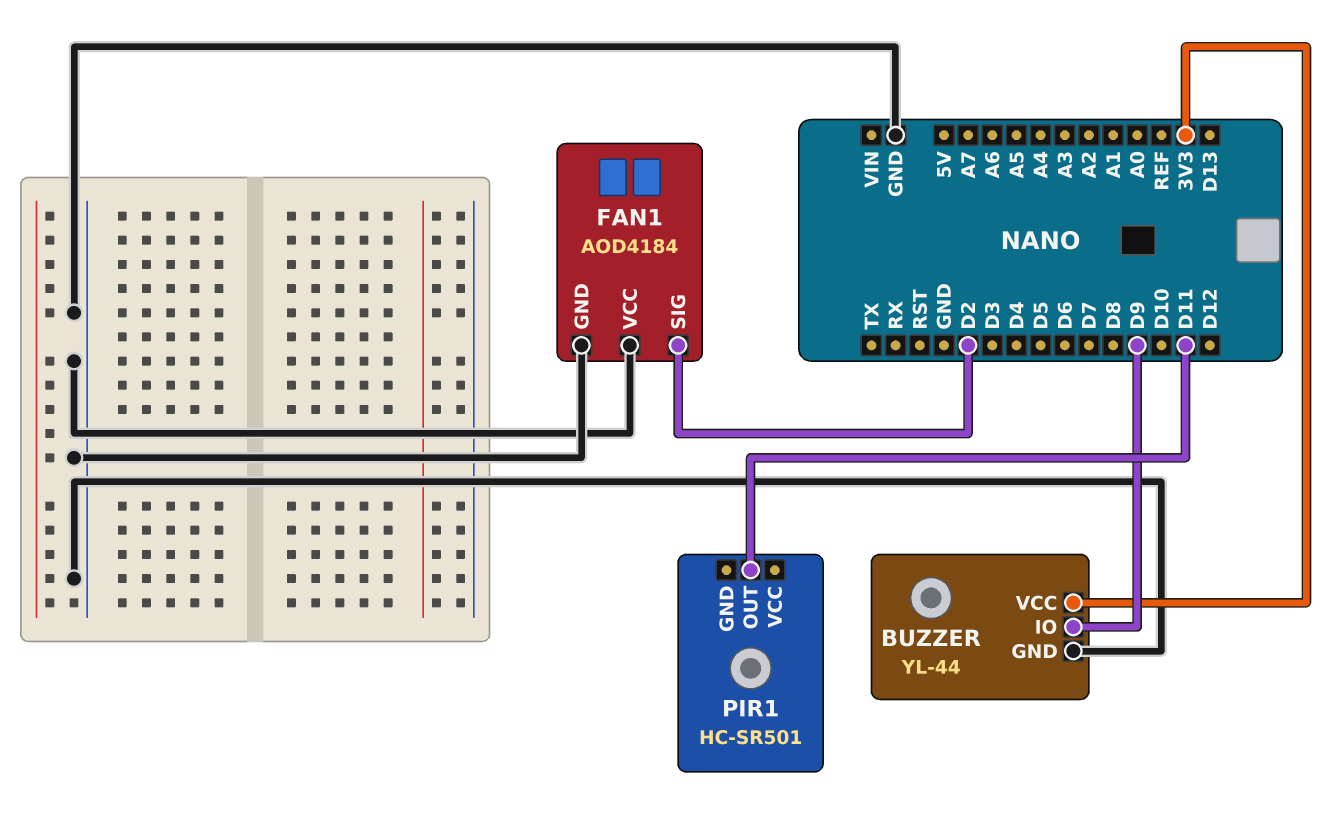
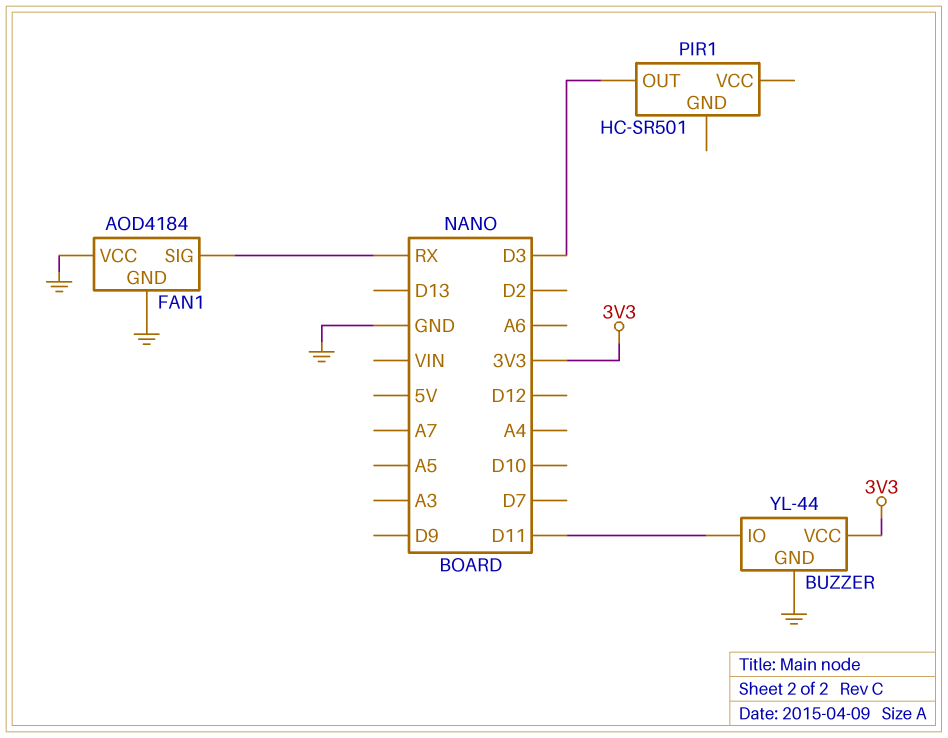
BUZZER pin IO: D9 -> D11
FAN1 pin SIG: D2 -> RX
PIR1 pin OUT: D11 -> D3

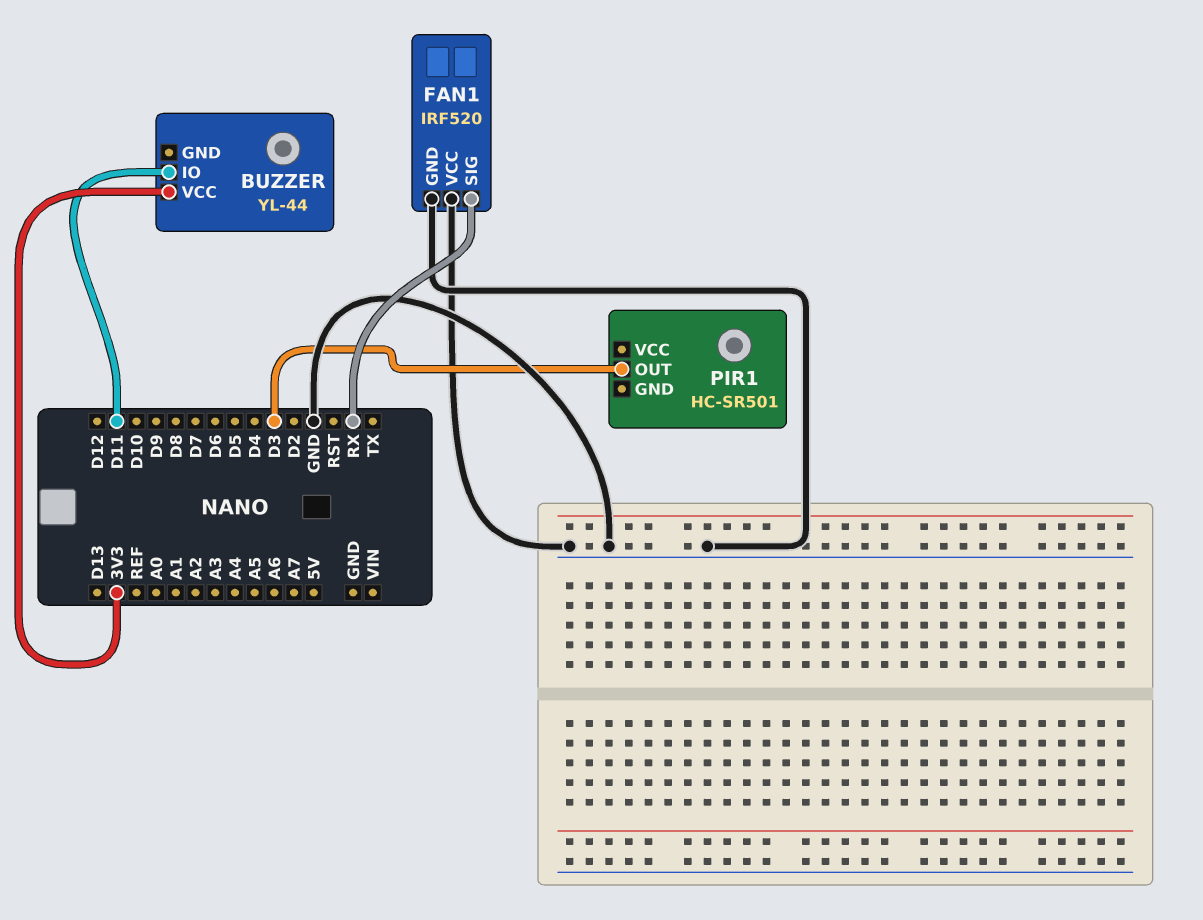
BUZZER pin GND: GND -> none
FAN1: AOD4184 -> IRF520

